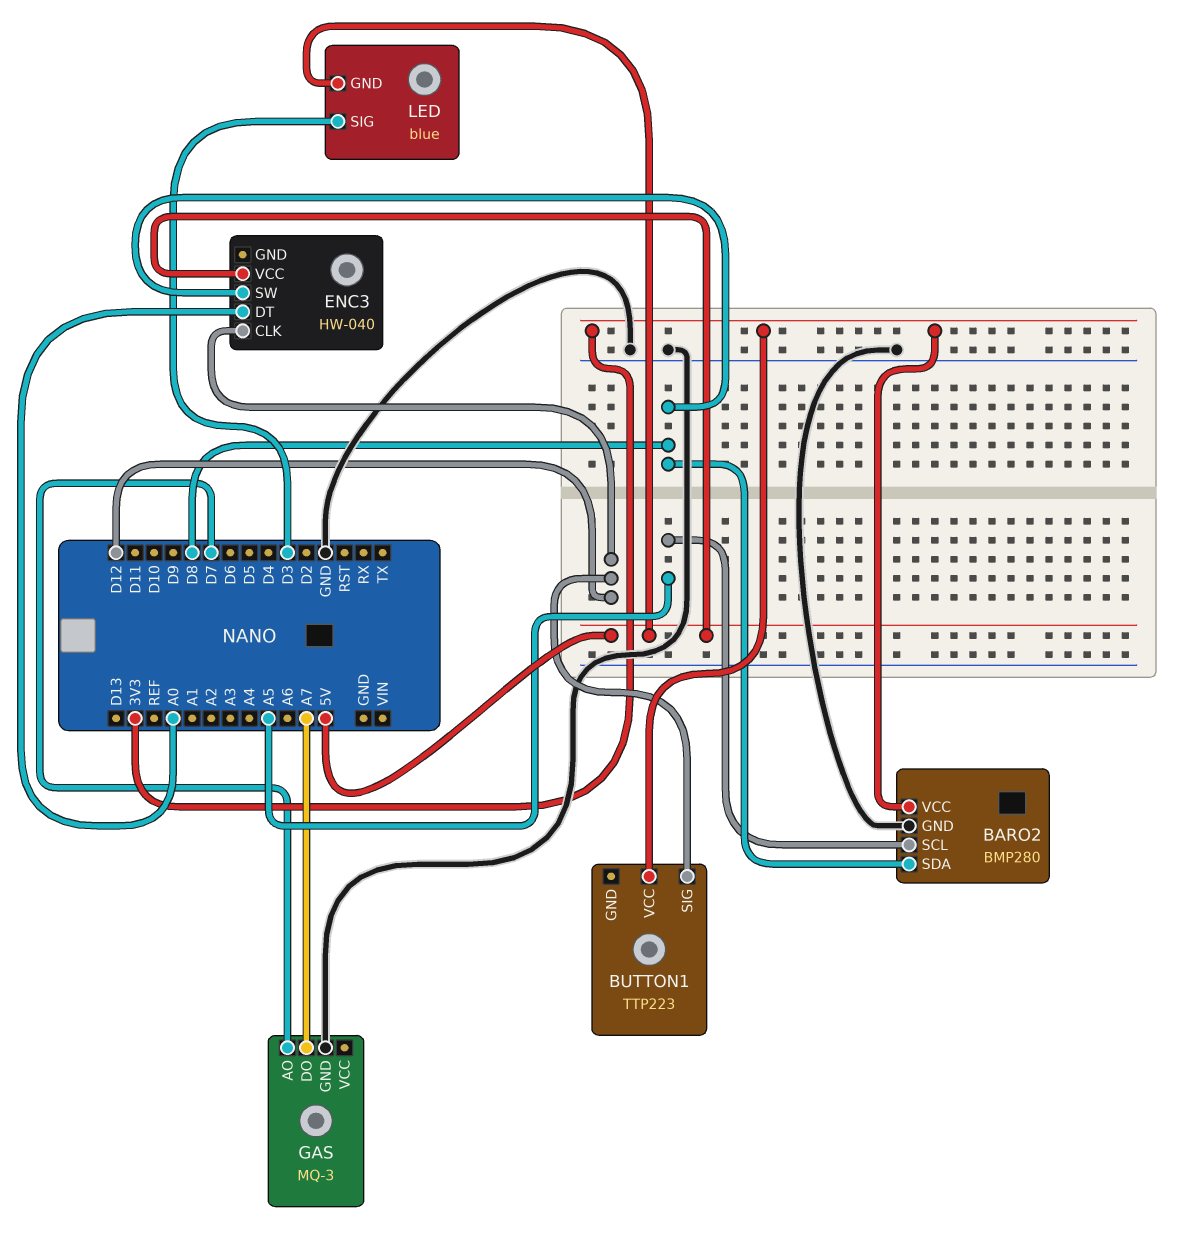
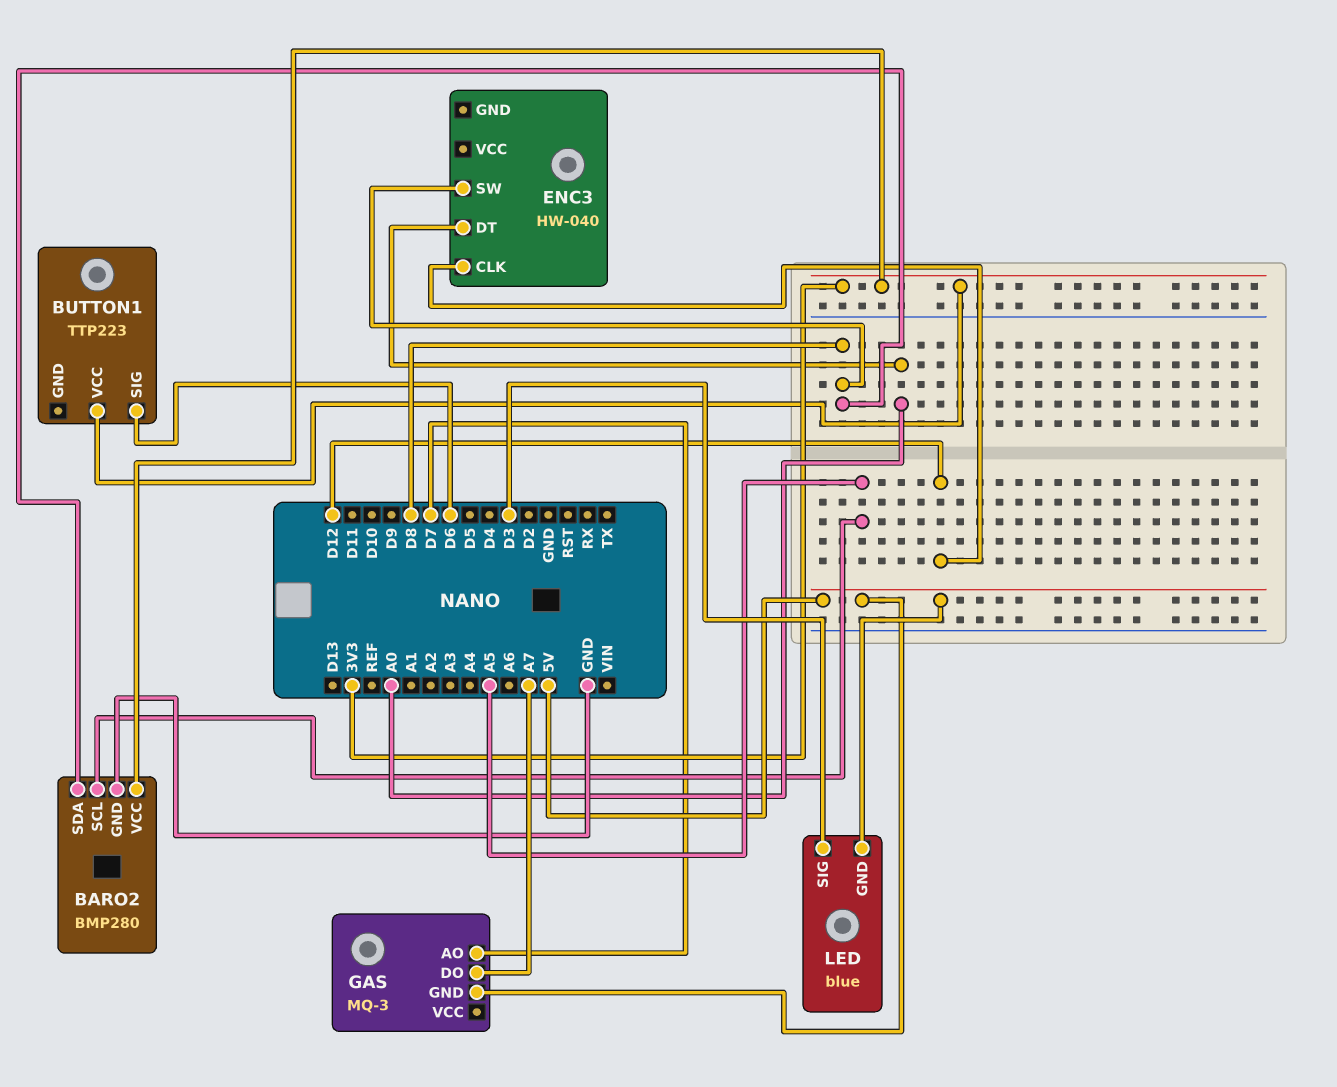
BUTTON1 pin SIG: D12 -> D6
ENC3 pin VCC: 5V -> none
GAS pin GND: GND -> 5V

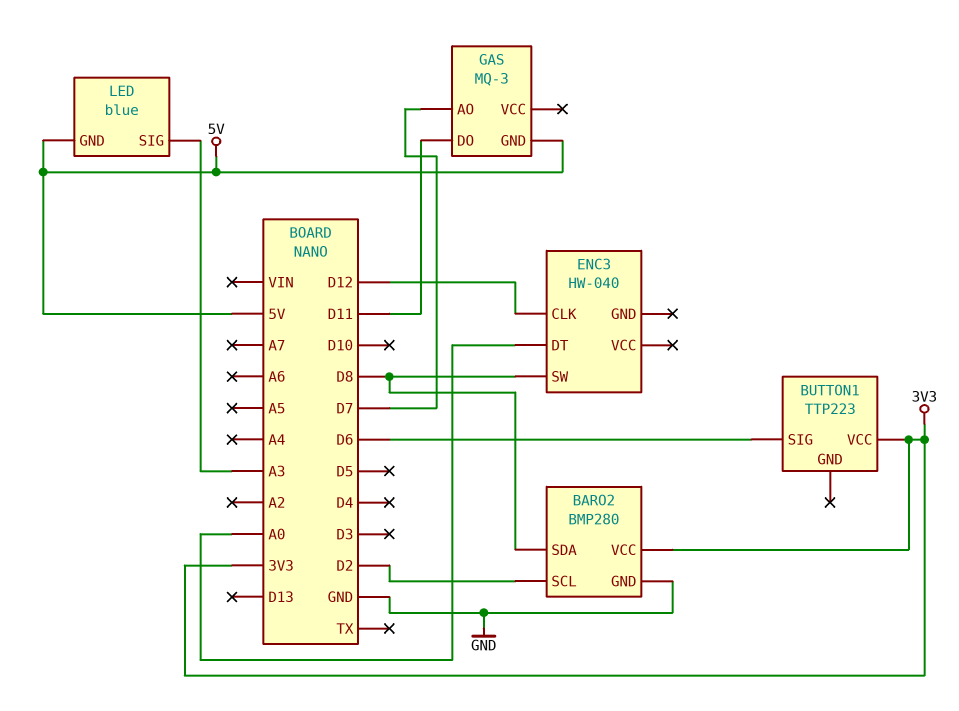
BARO2 pin SCL: A5 -> D2
GAS pin DO: A7 -> D11
LED pin SIG: D3 -> A3

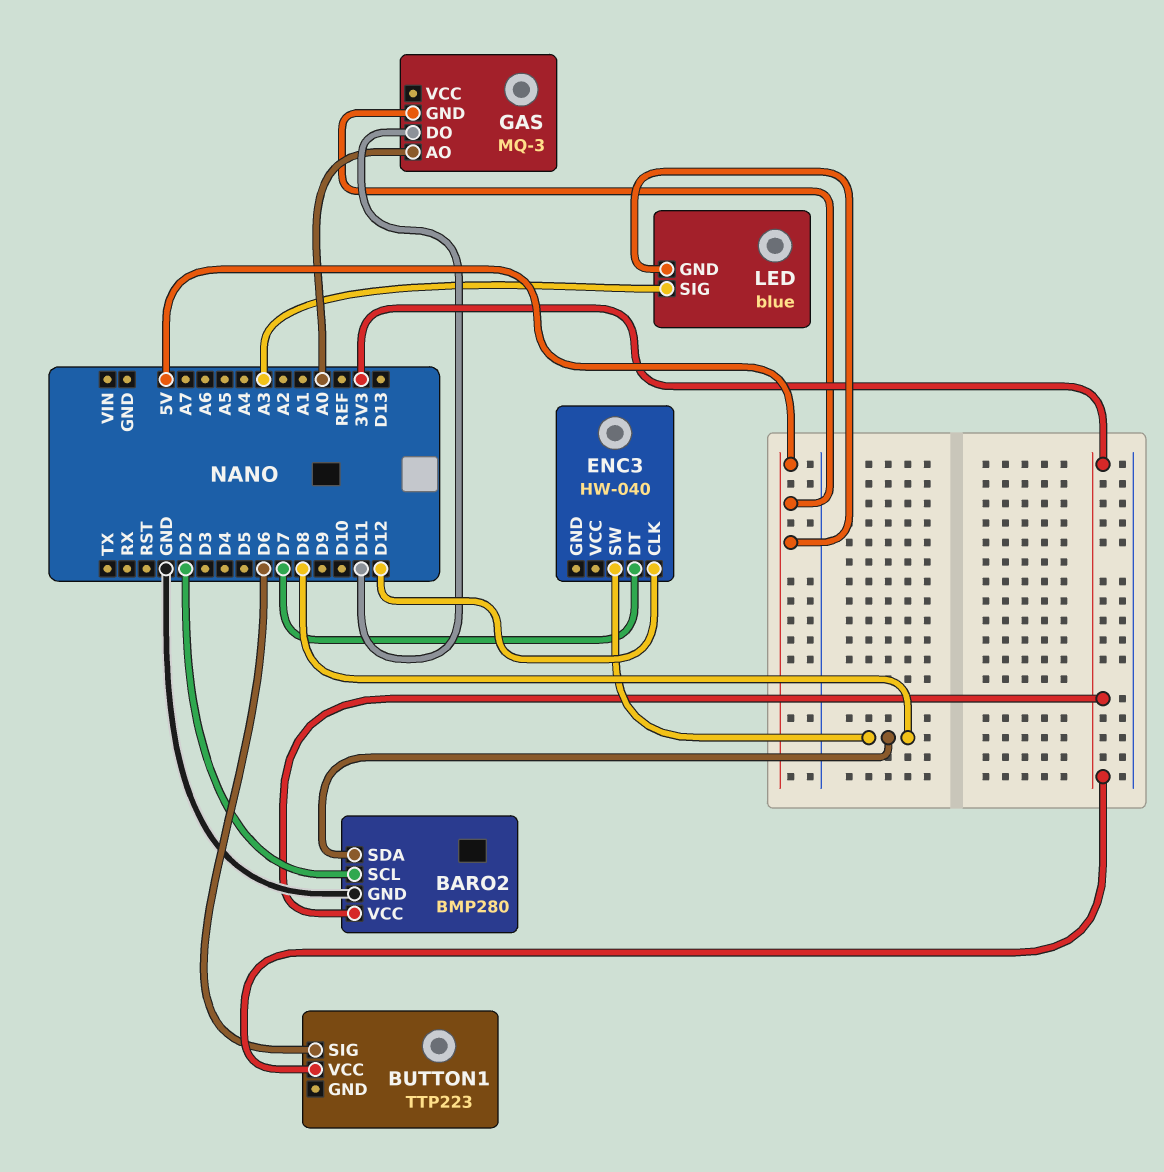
ENC3 pin DT: A0 -> D7
GAS pin AO: D7 -> A0

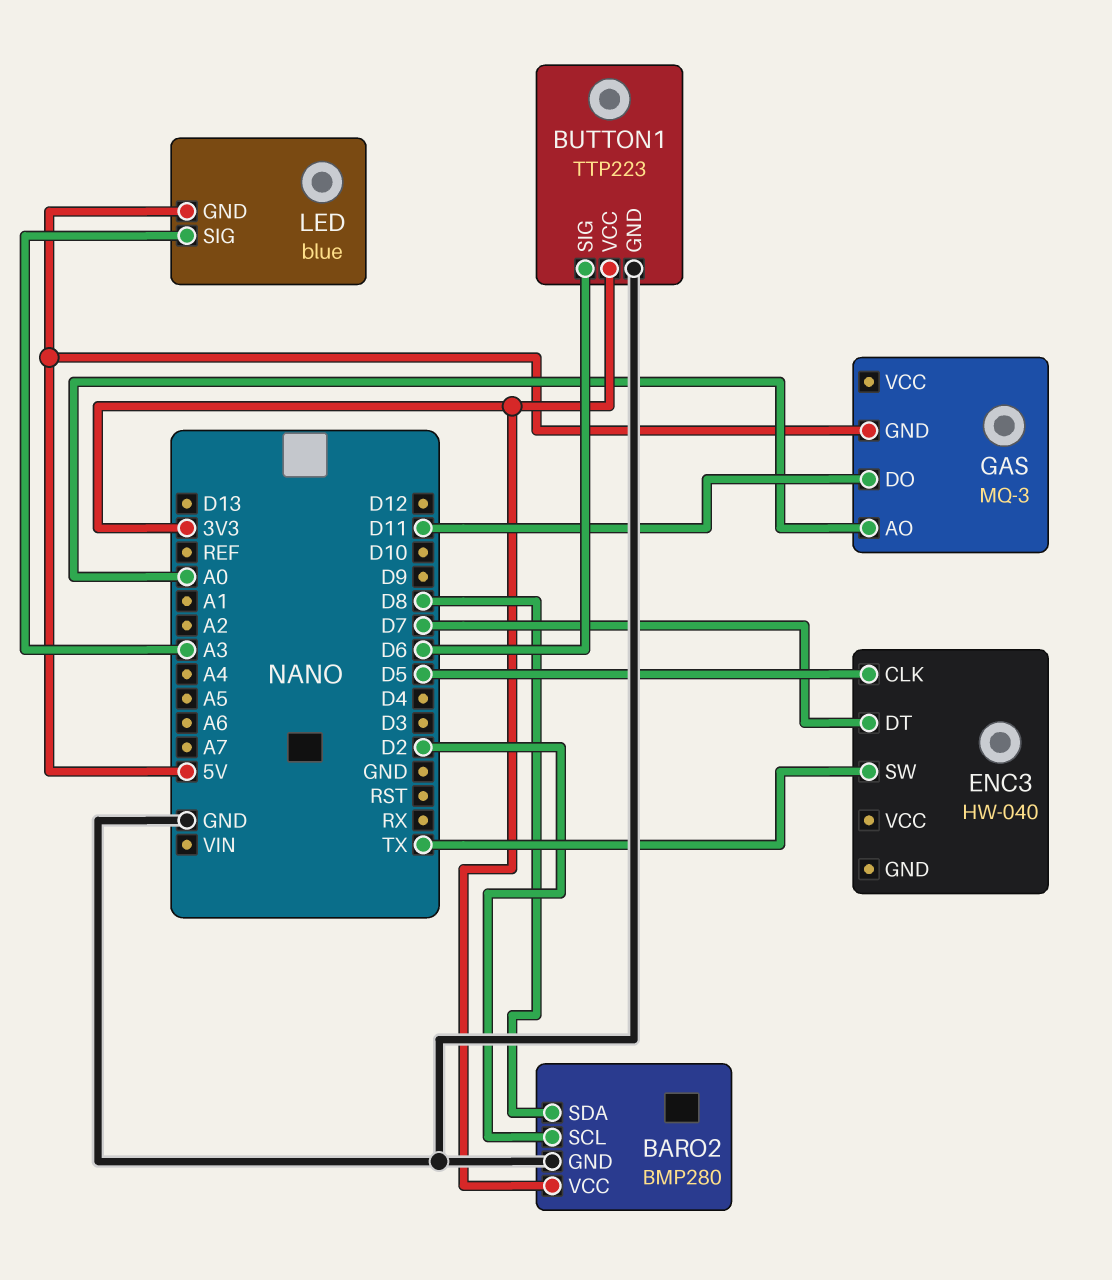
BUTTON1 pin GND: none -> GND
ENC3 pin CLK: D12 -> D5
ENC3 pin SW: D8 -> TX

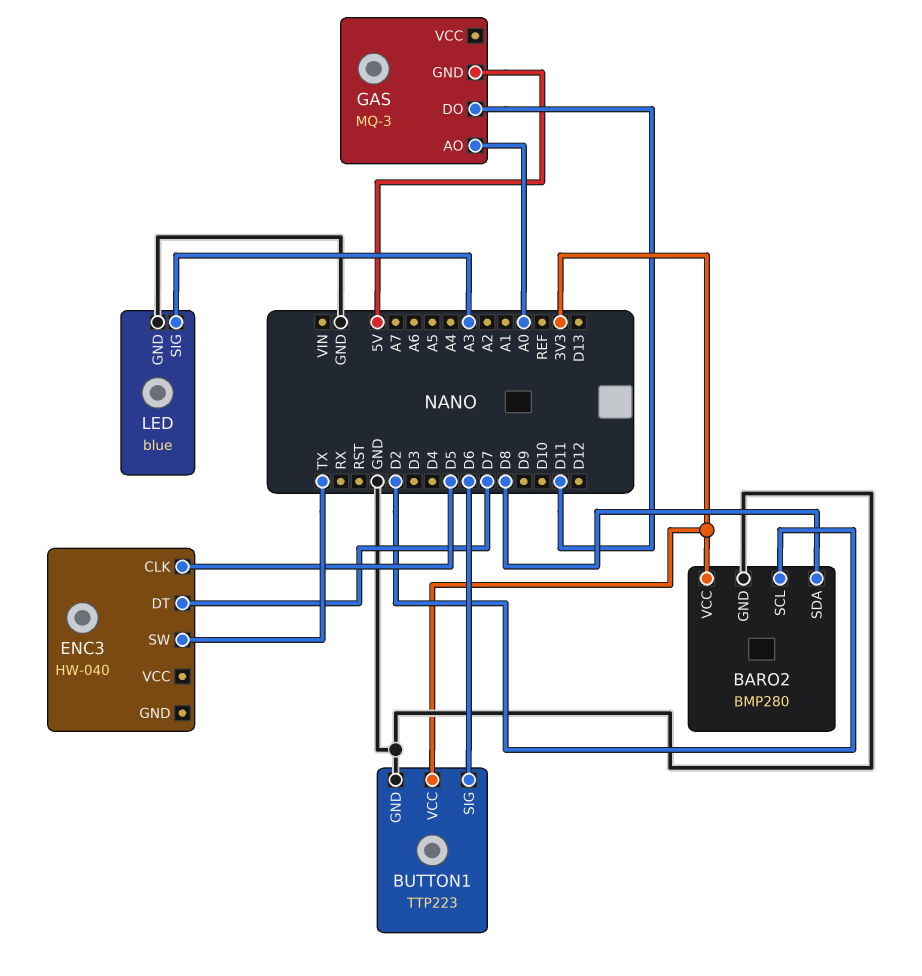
LED pin GND: 5V -> GND

